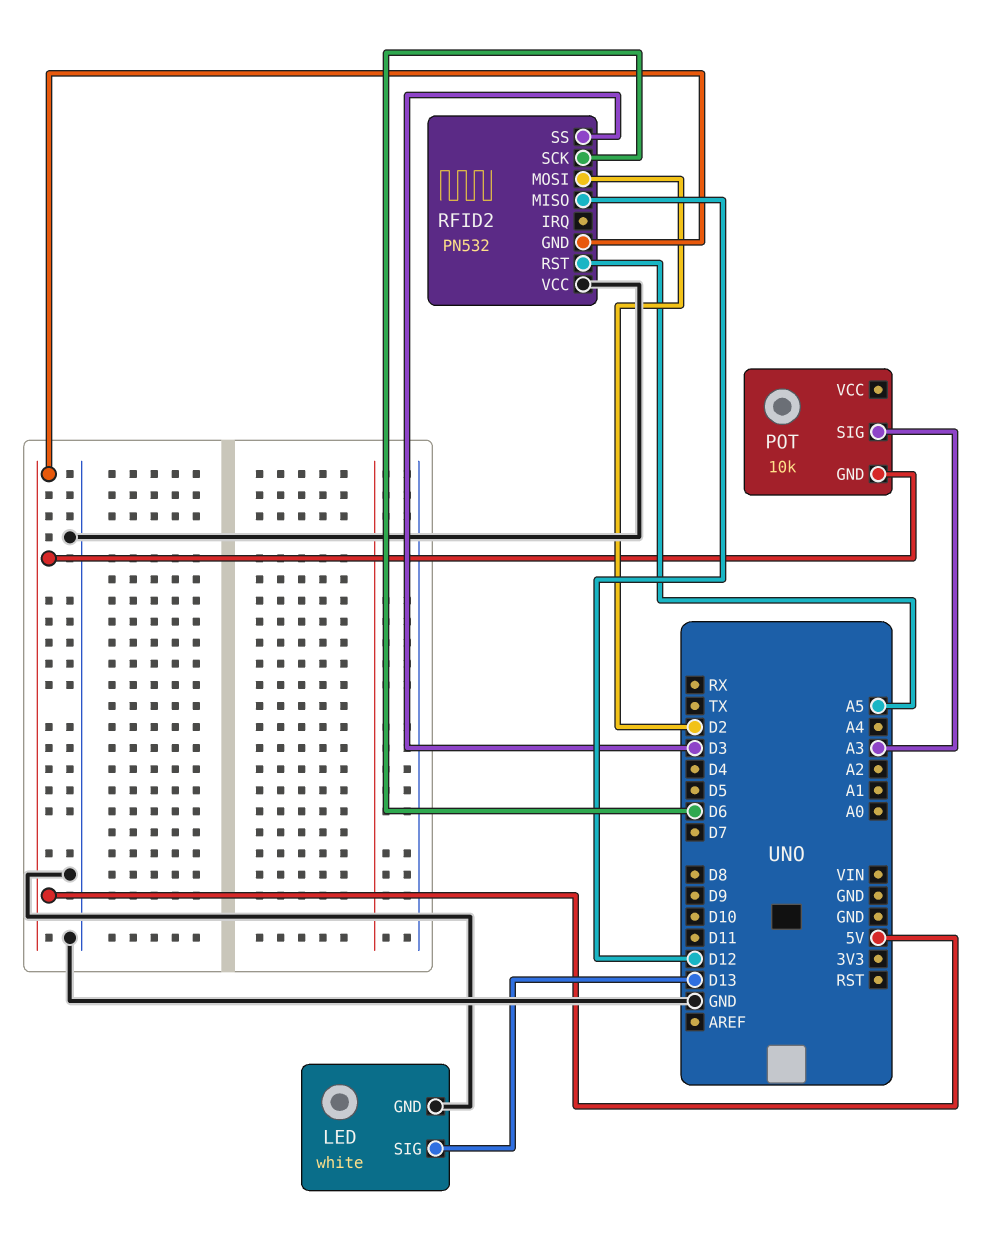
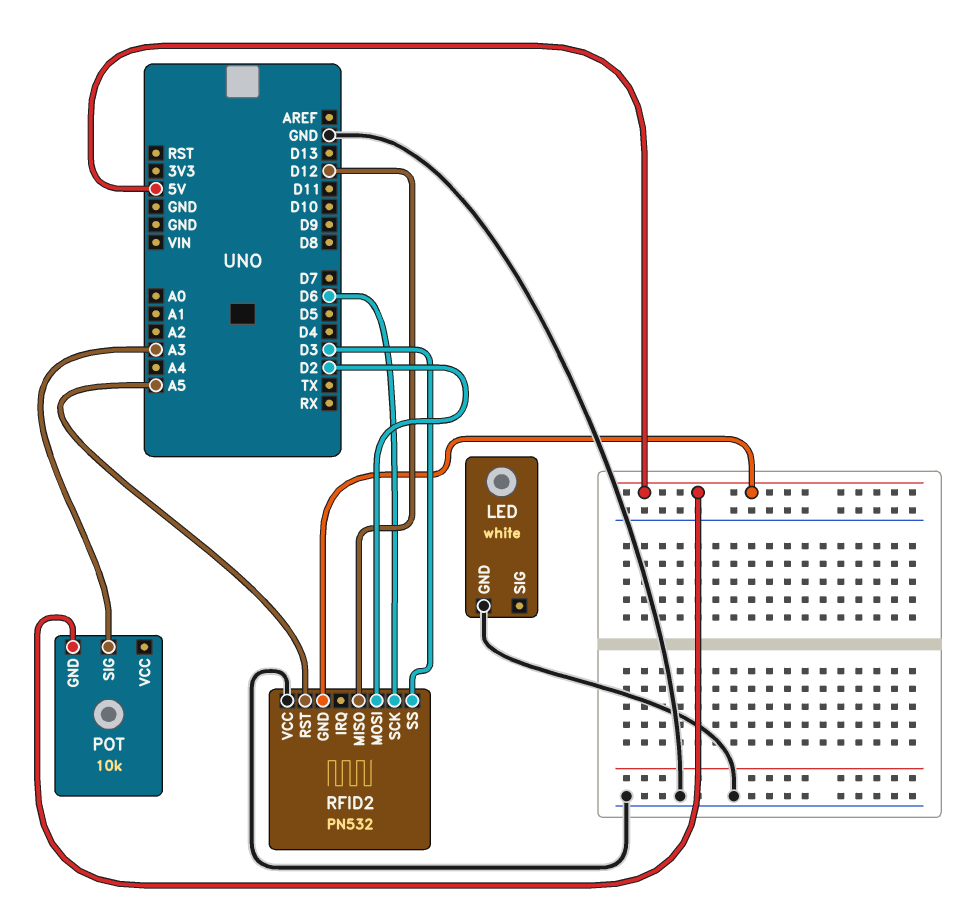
LED pin SIG: D13 -> none

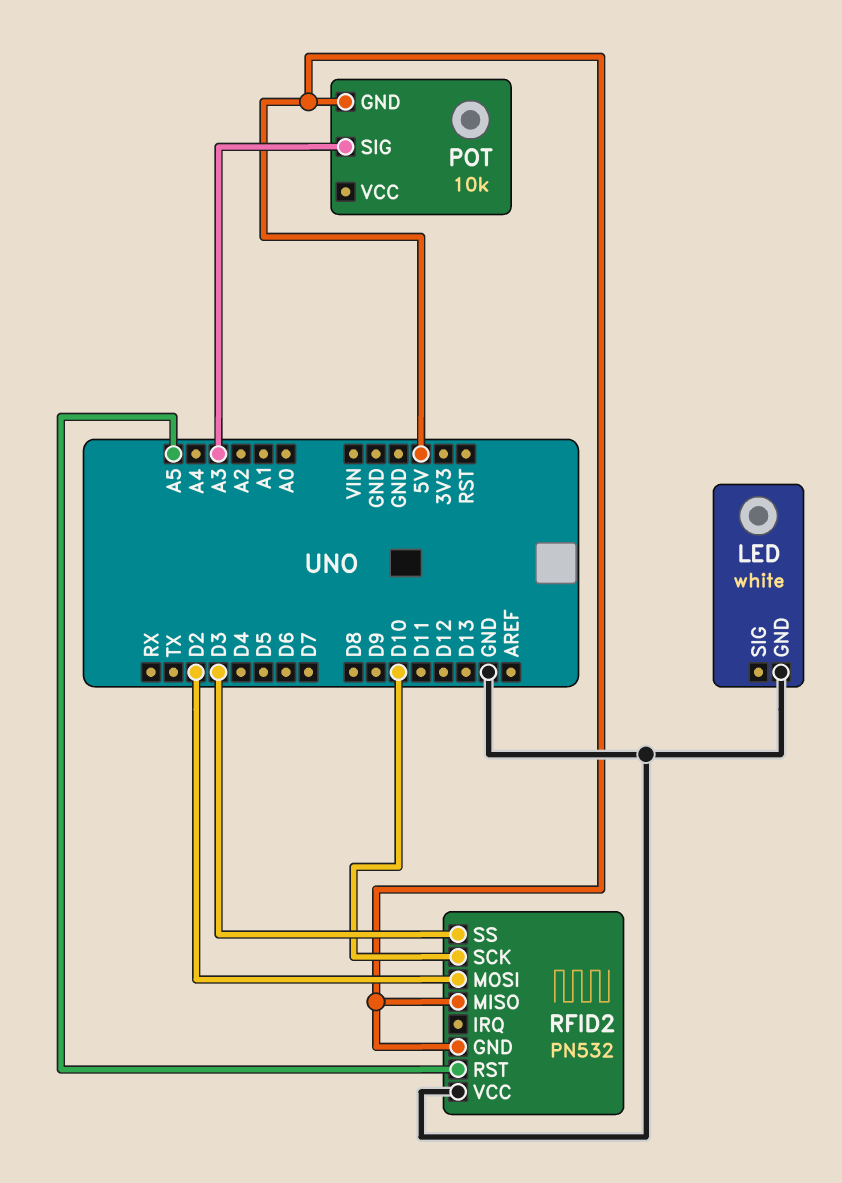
RFID2 pin MISO: D12 -> 5V
RFID2 pin SCK: D6 -> D10

